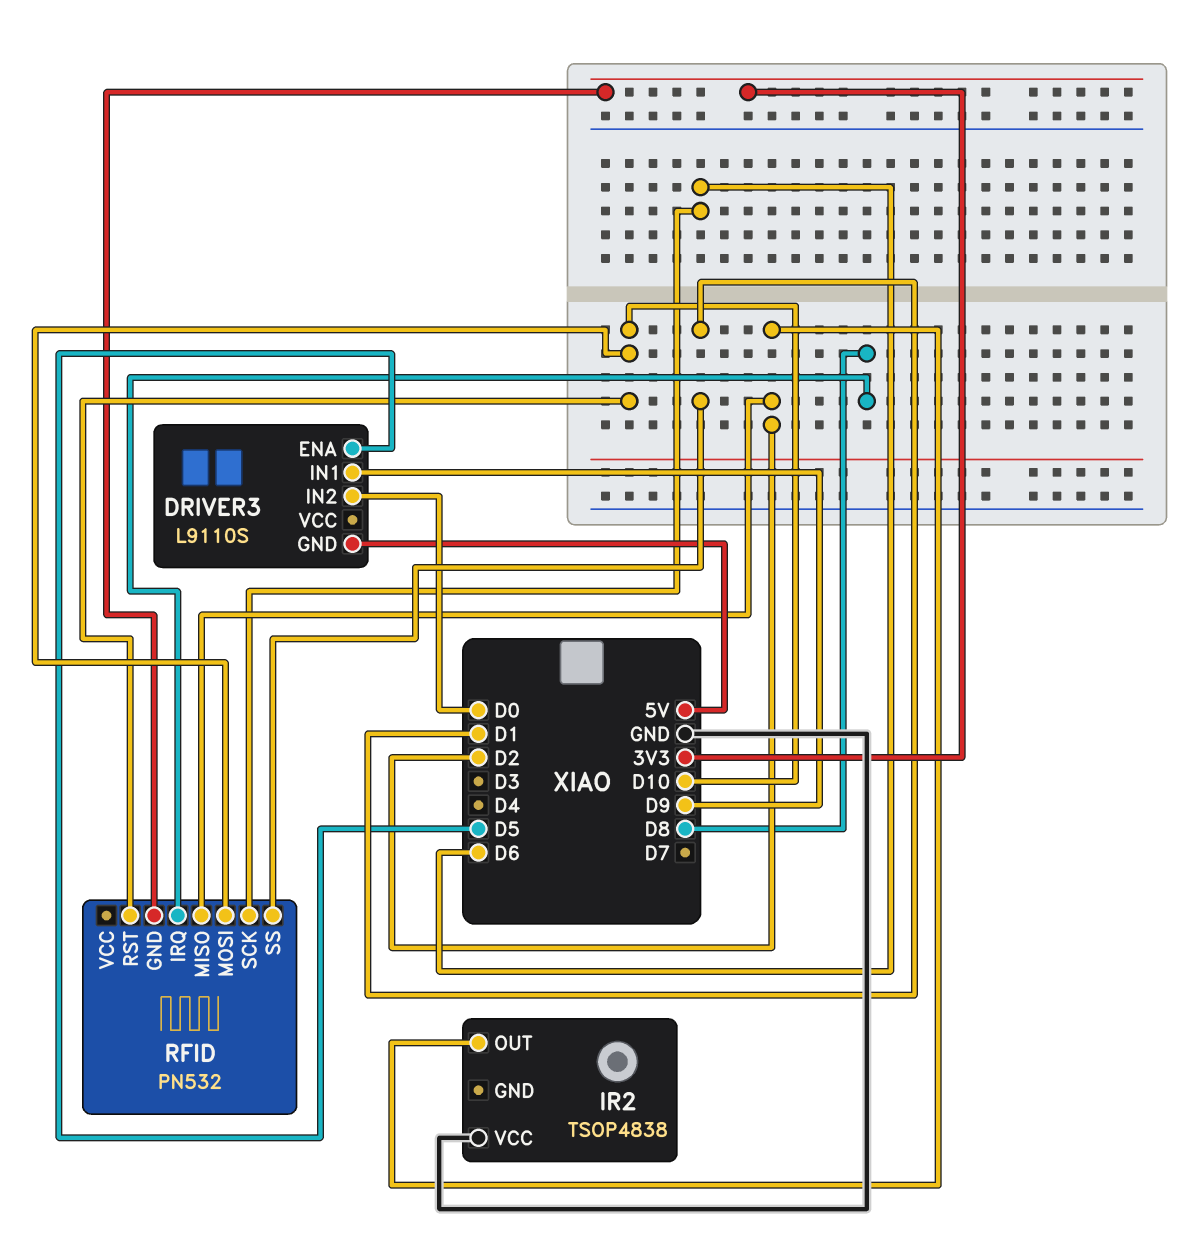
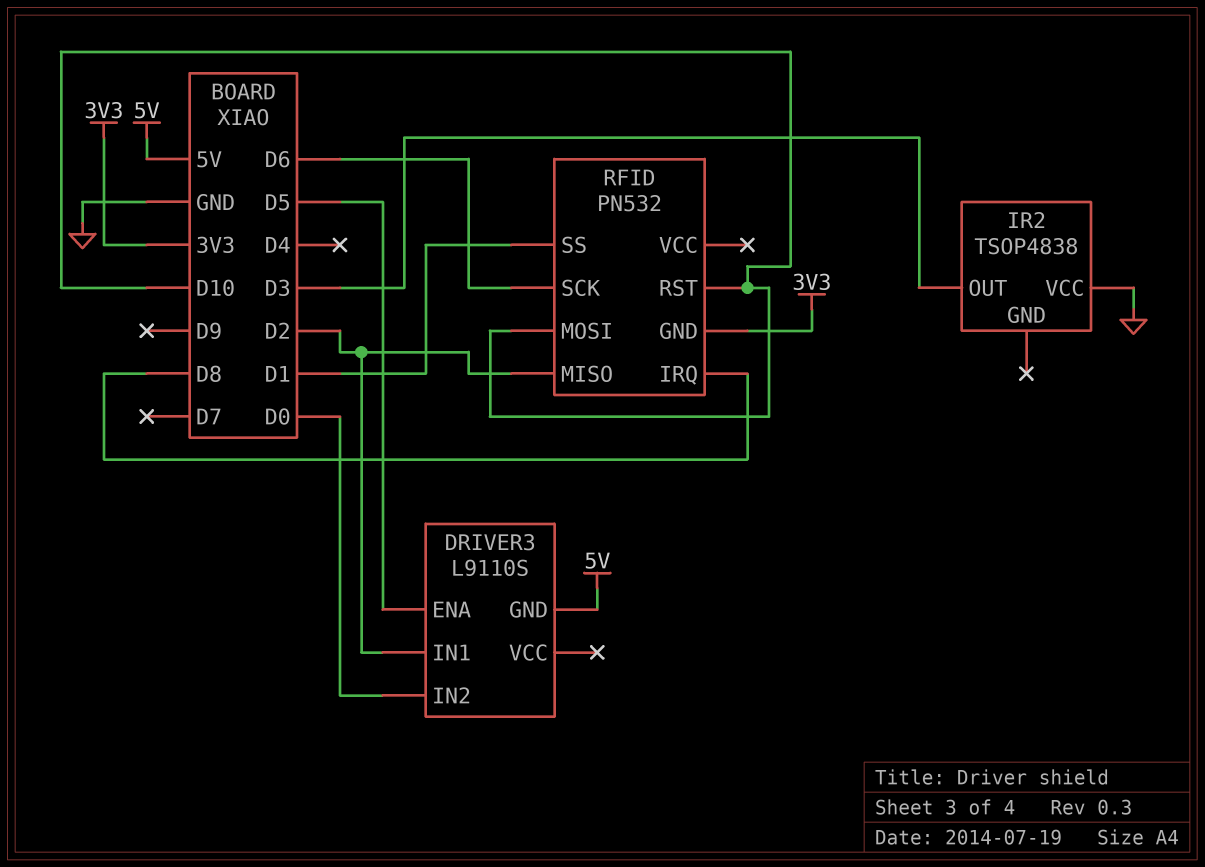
DRIVER3 pin IN1: D9 -> D2
IR2 pin OUT: D2 -> D3

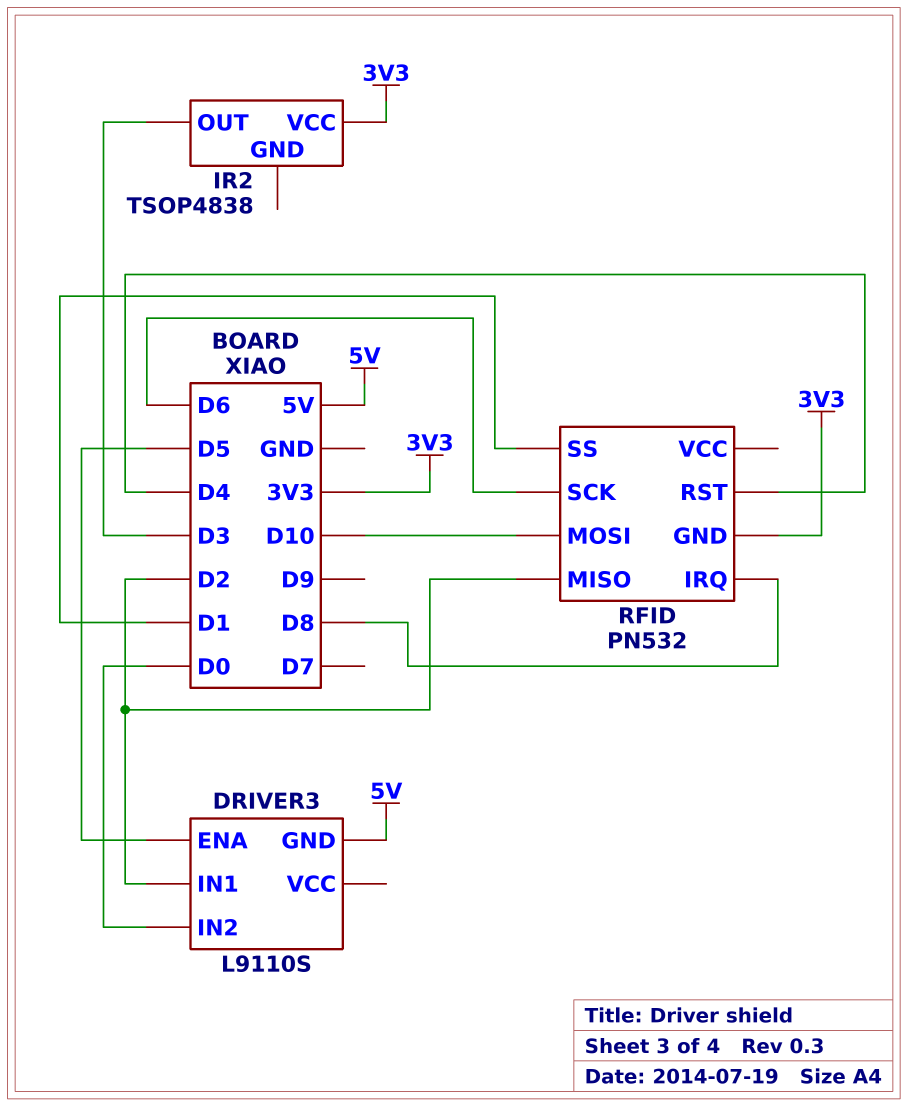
IR2 pin VCC: GND -> 3V3
RFID pin RST: D10 -> D4

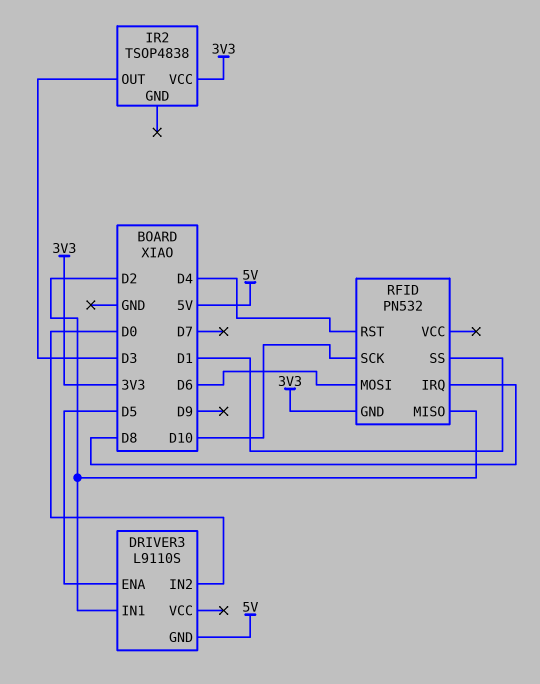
RFID pin MOSI: D10 -> D6
RFID pin SCK: D6 -> D10

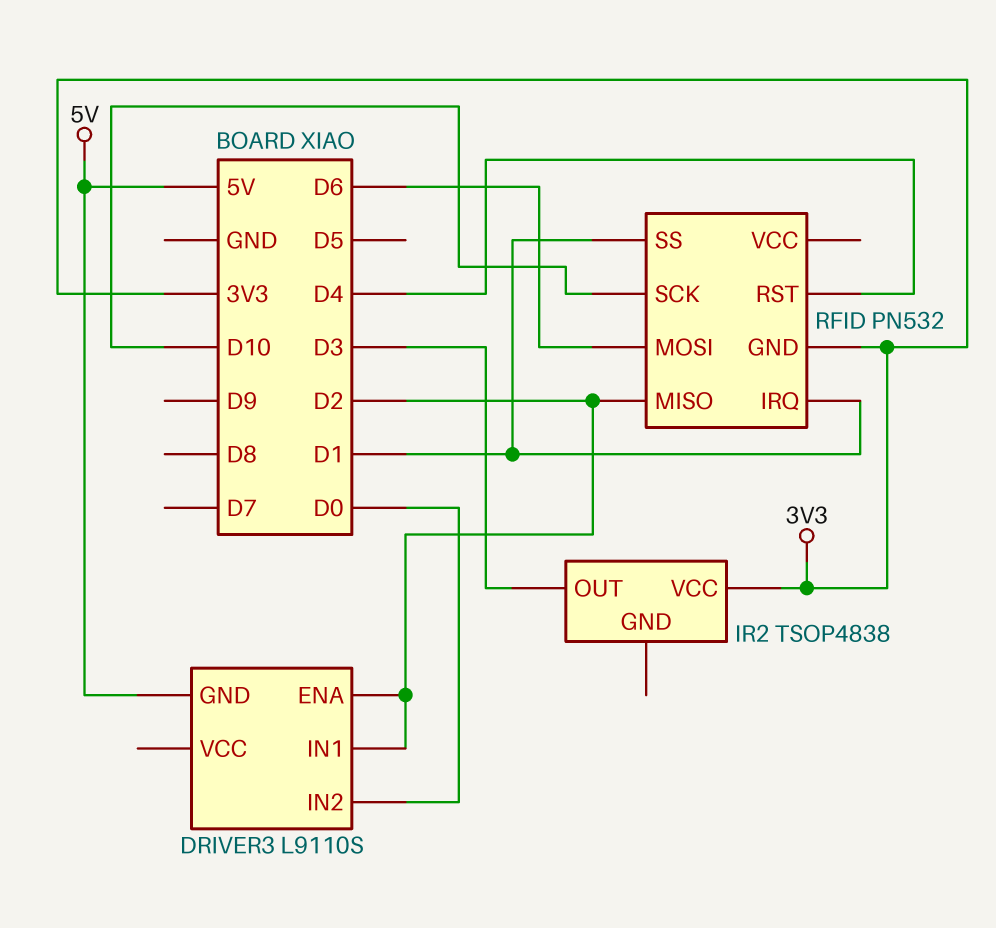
DRIVER3 pin ENA: D5 -> D2
RFID pin IRQ: D8 -> D1

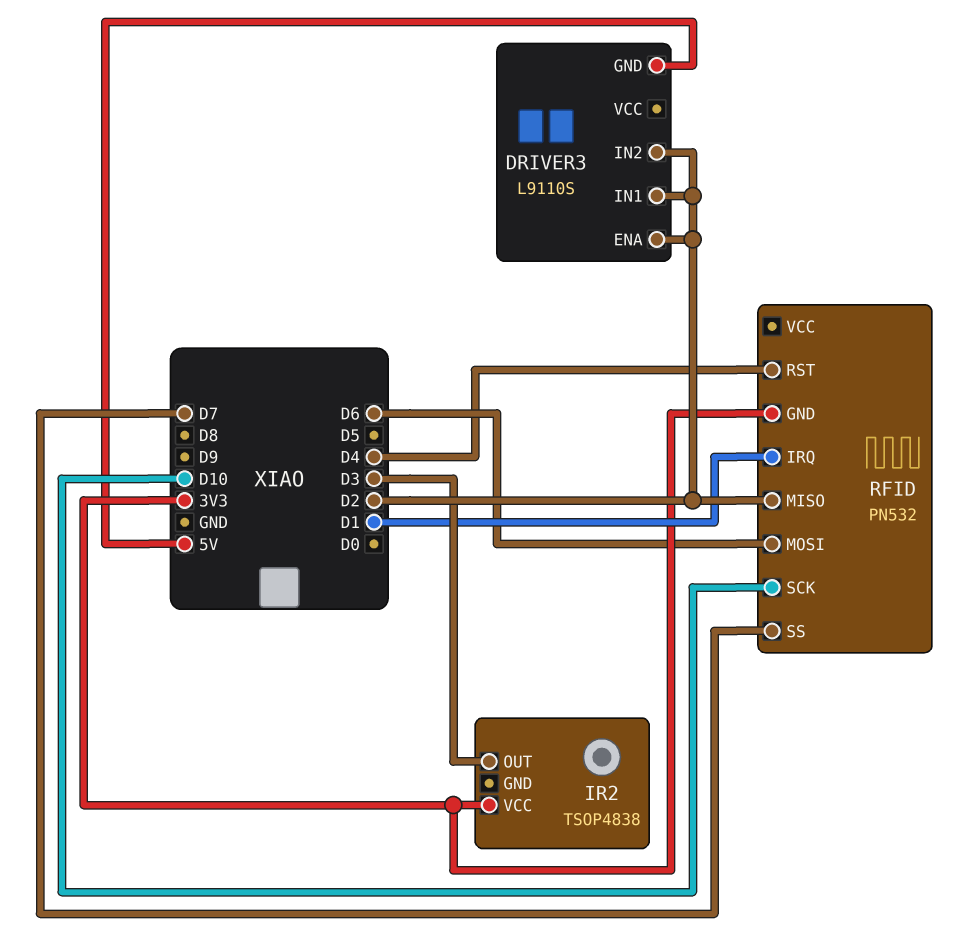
DRIVER3 pin IN2: D0 -> D2
RFID pin SS: D1 -> D7

